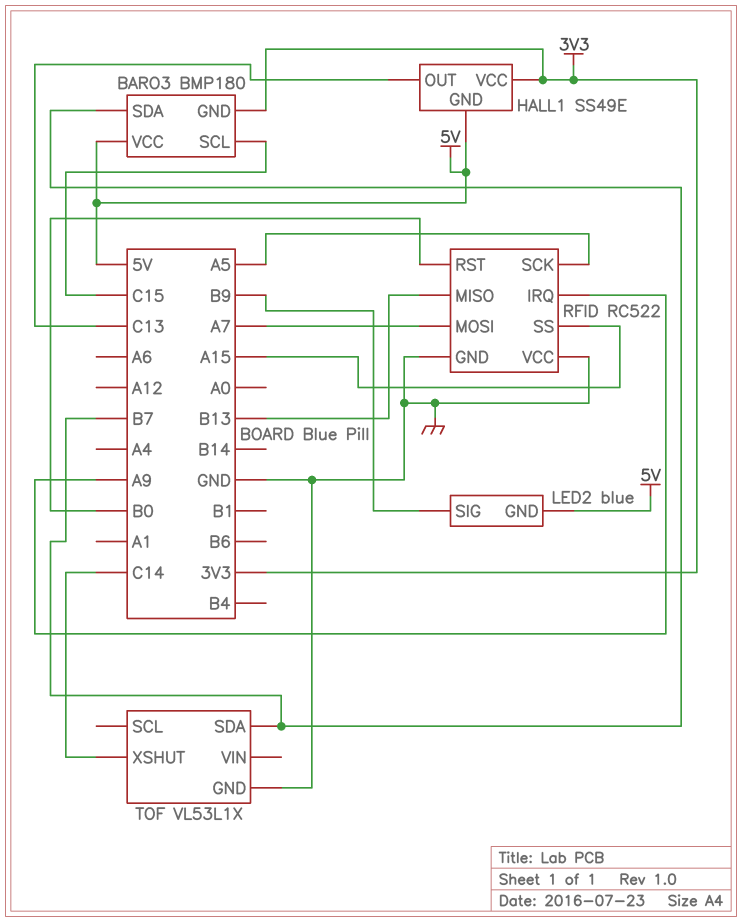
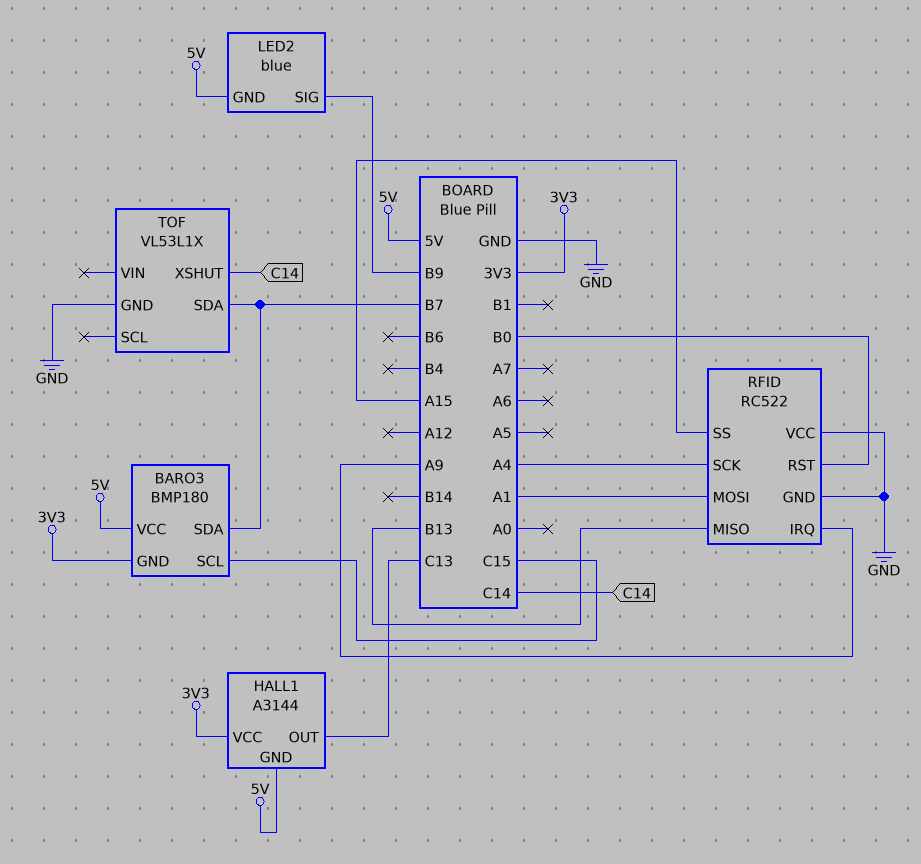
HALL1: SS49E -> A3144
RFID pin MOSI: A7 -> A1
RFID pin SCK: A5 -> A4

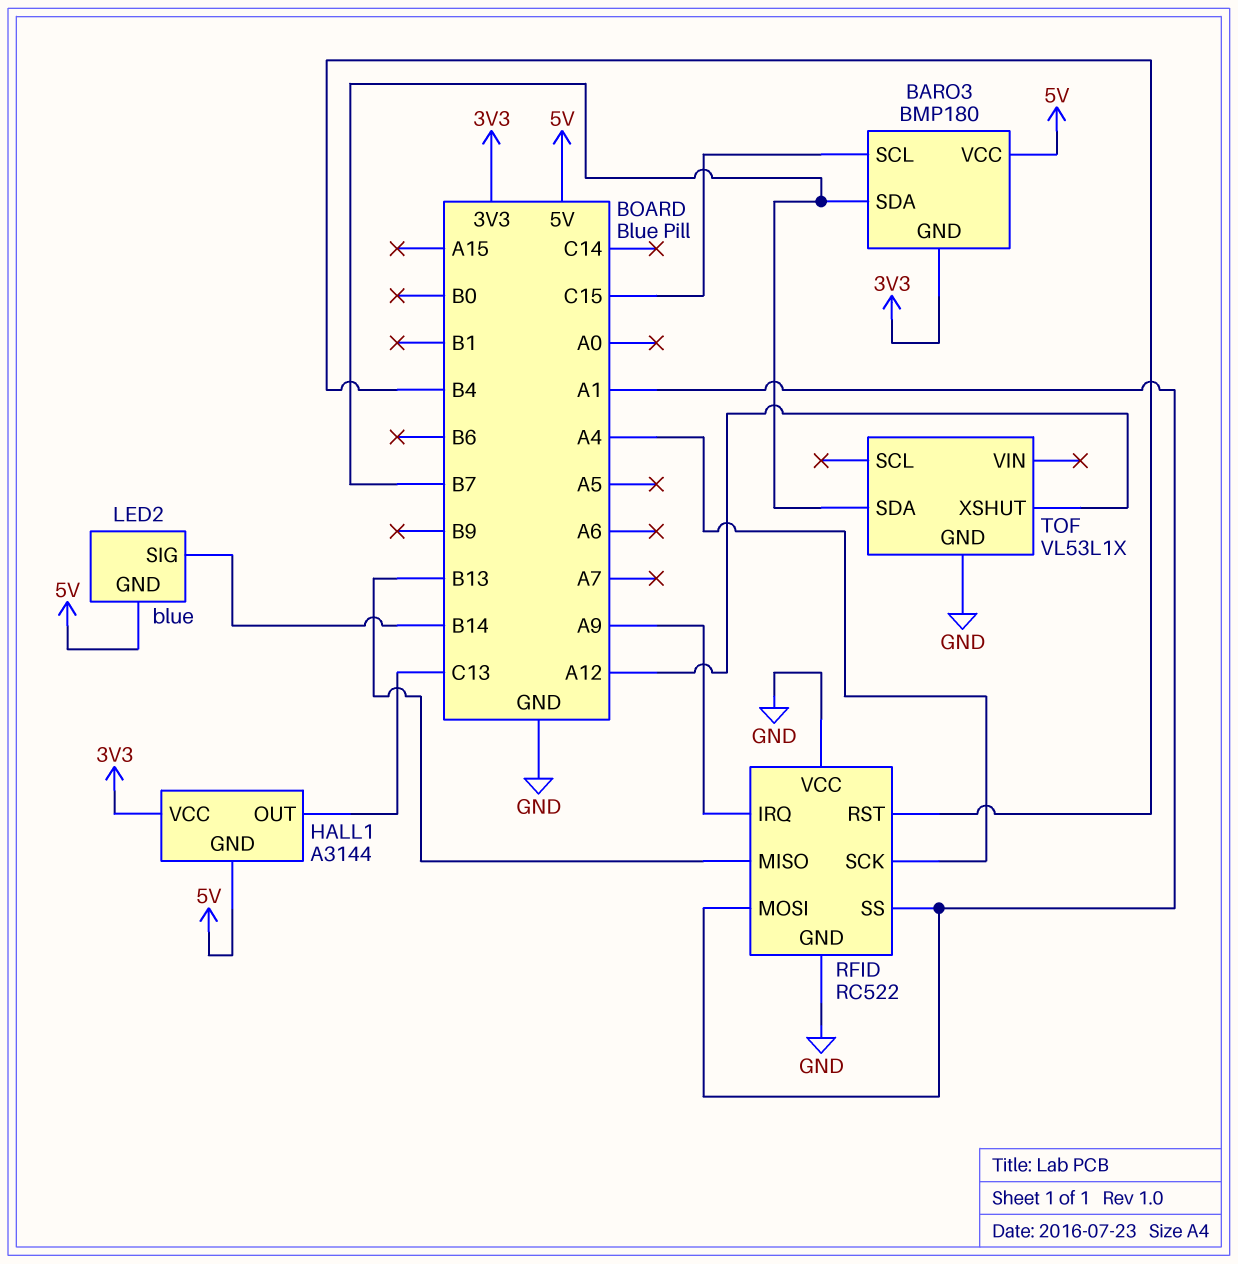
LED2 pin SIG: B9 -> B14
RFID pin RST: B0 -> B4
RFID pin SS: A15 -> A1
TOF pin XSHUT: C14 -> A12

